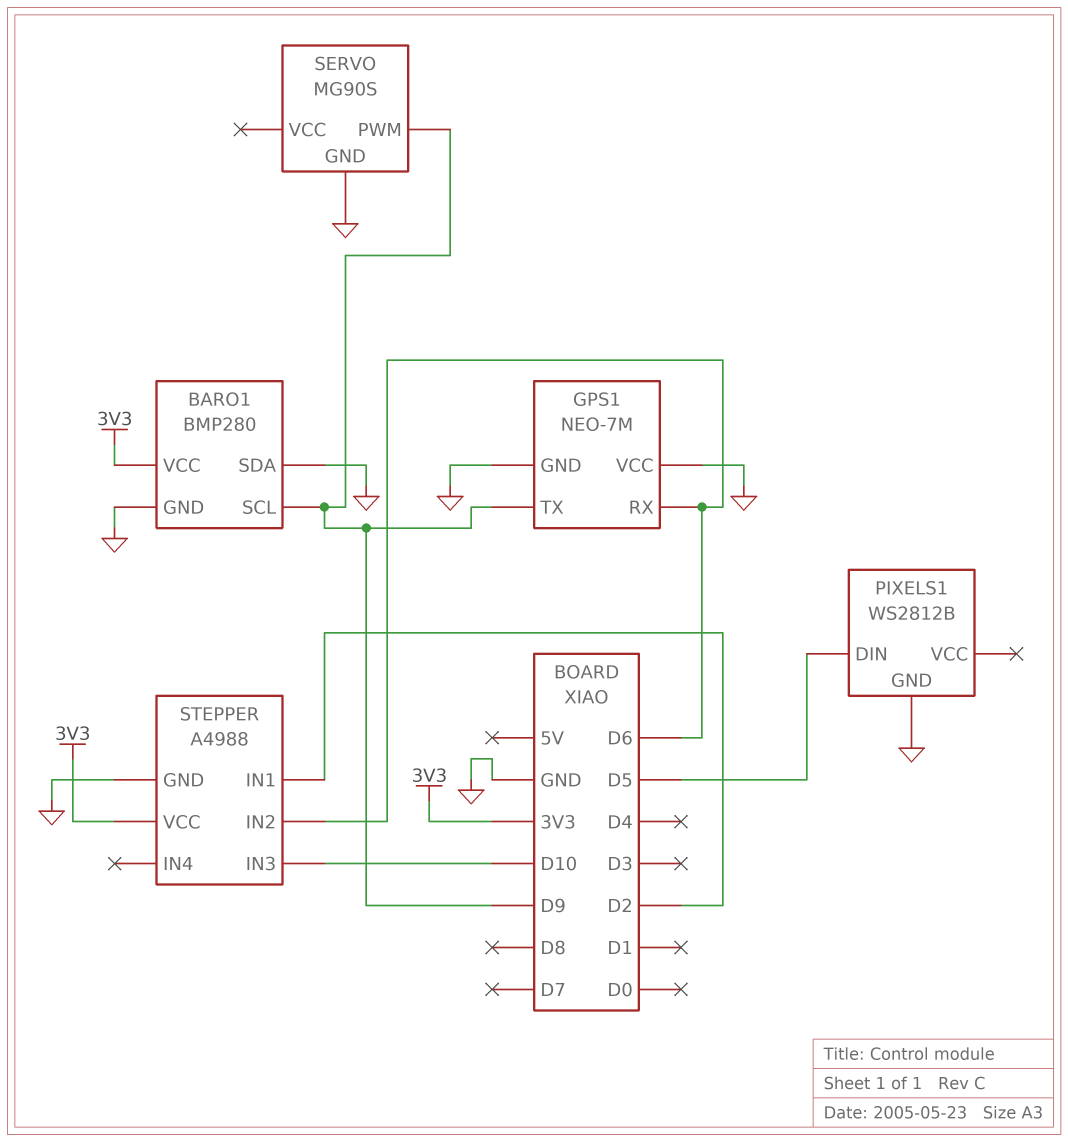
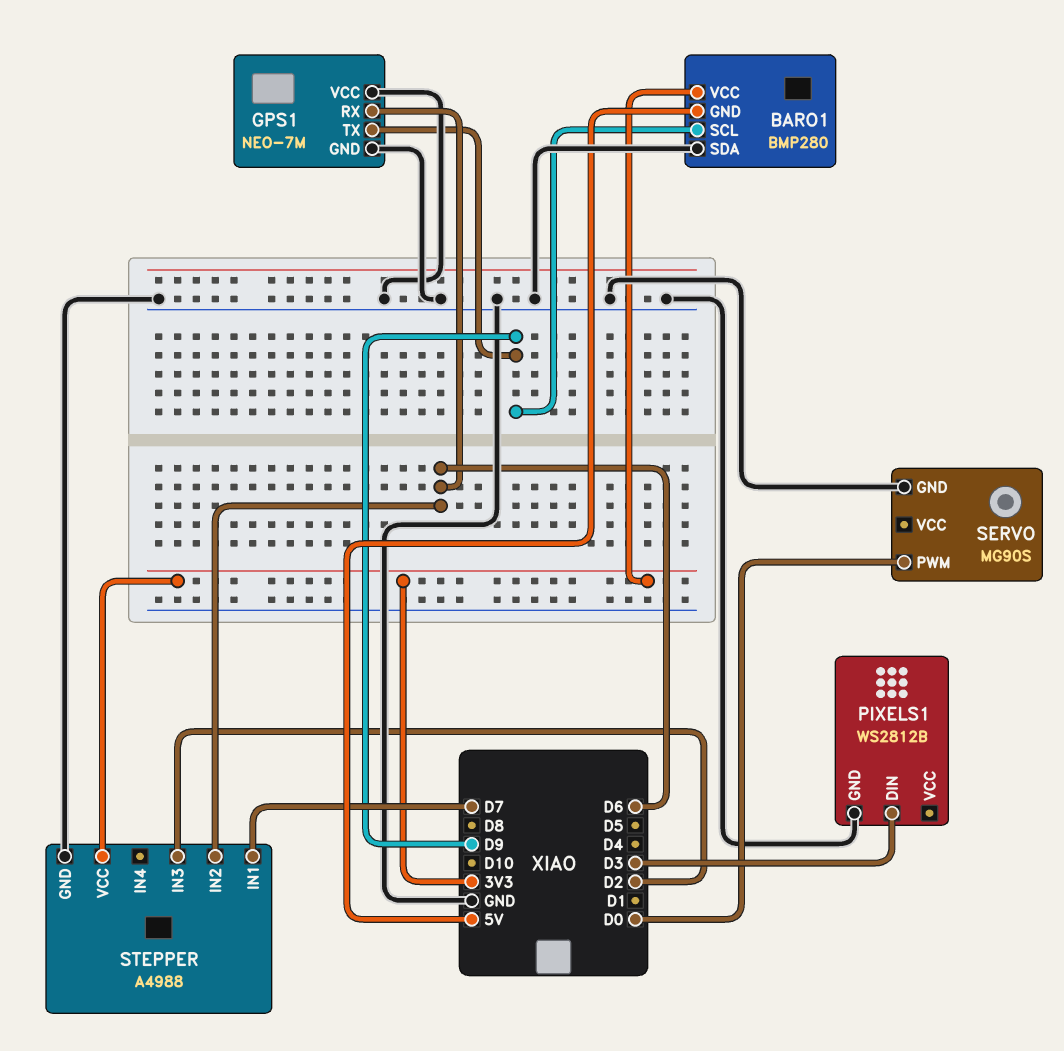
BARO1 pin GND: GND -> 5V
PIXELS1 pin DIN: D5 -> D3
SERVO pin PWM: D9 -> D0
STEPPER pin IN1: D2 -> D7
STEPPER pin IN3: D10 -> D2

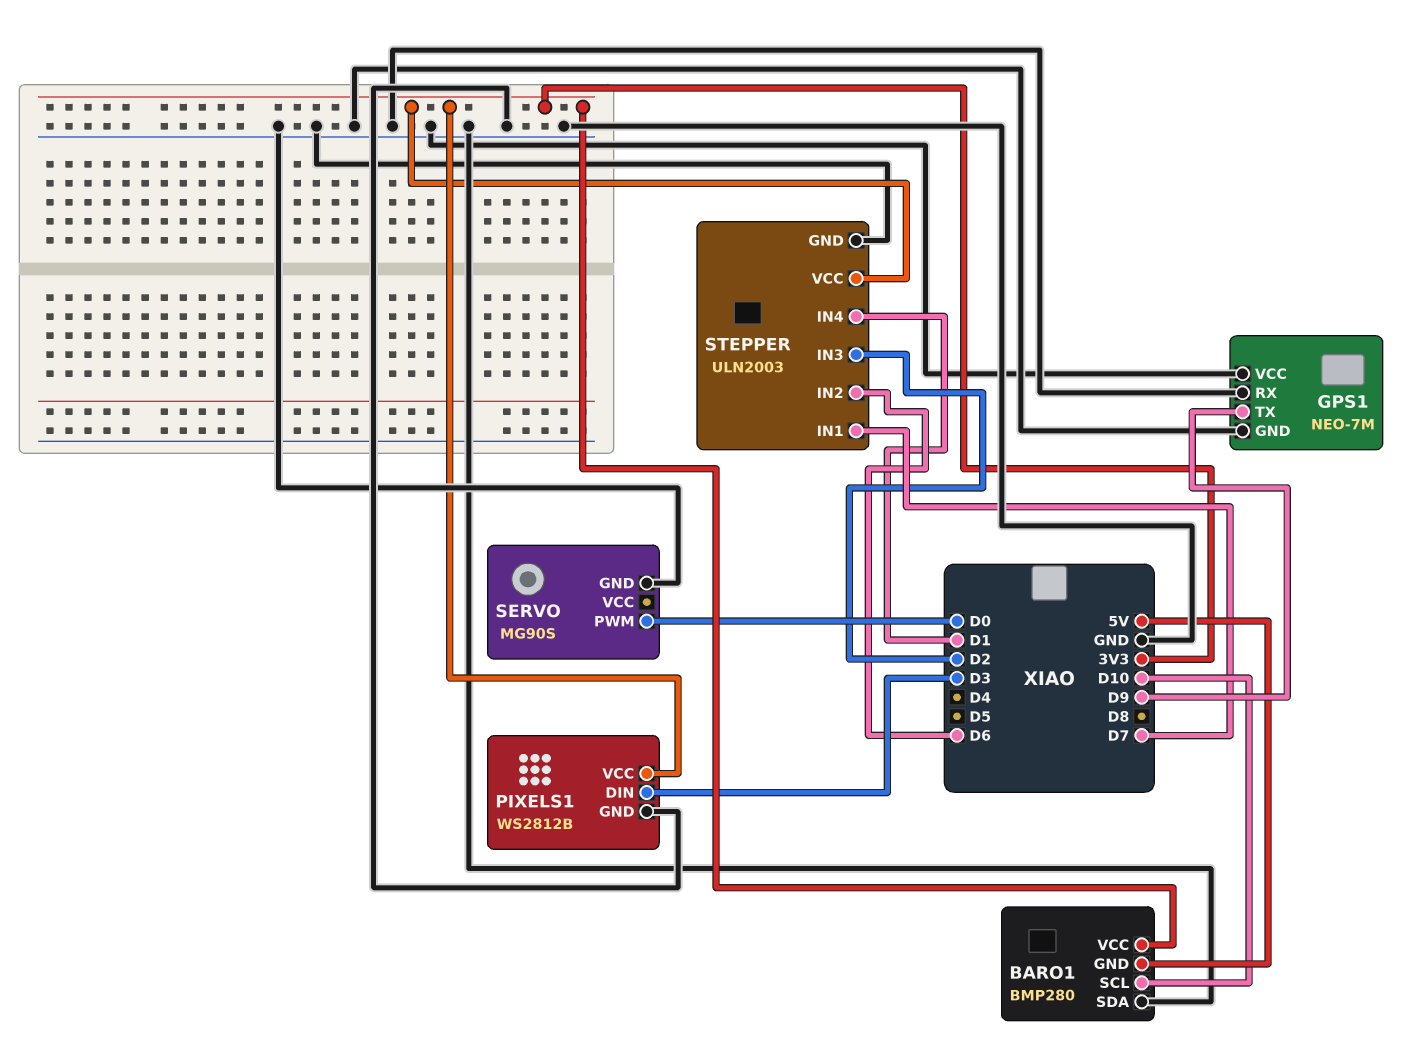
BARO1 pin SCL: D9 -> D10
GPS1 pin RX: D6 -> GND
PIXELS1 pin VCC: none -> 3V3
STEPPER: A4988 -> ULN2003
STEPPER pin IN4: none -> D1

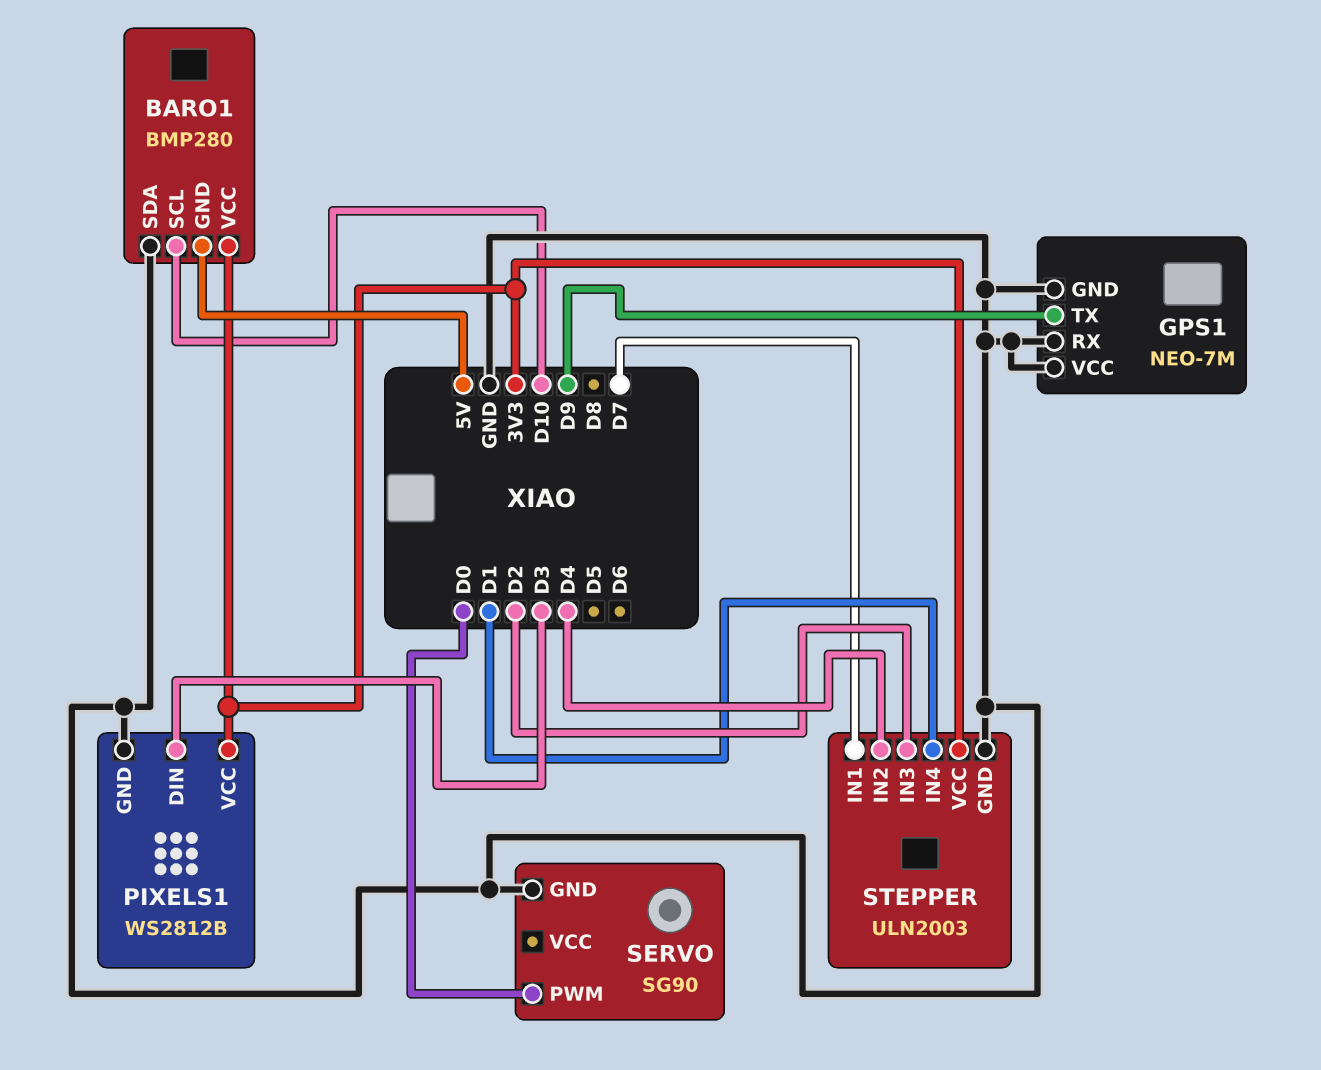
SERVO: MG90S -> SG90
STEPPER pin IN2: D6 -> D4

